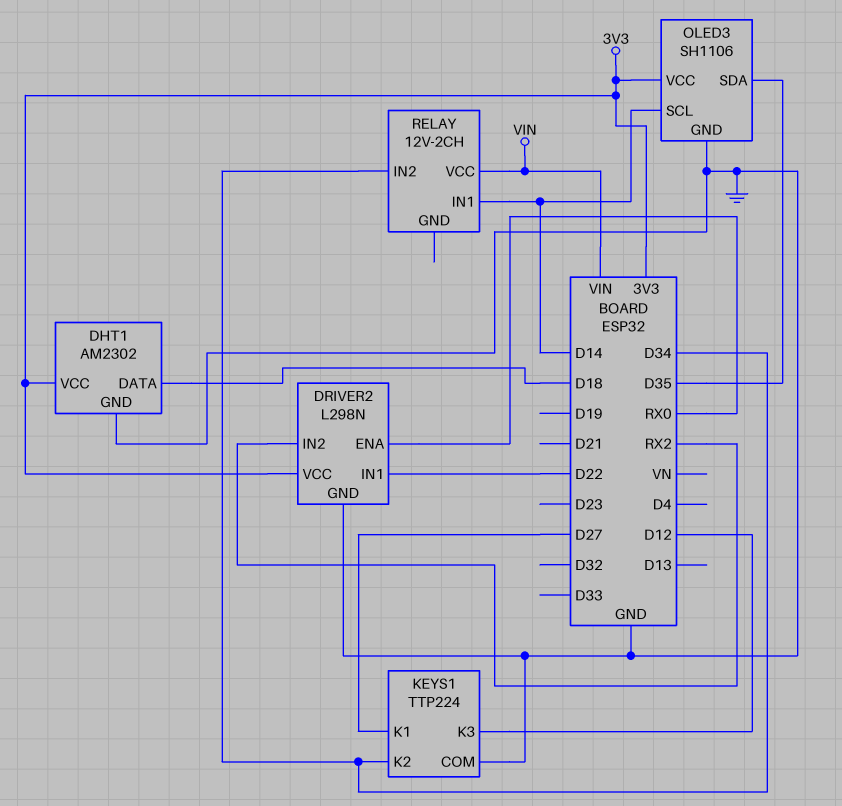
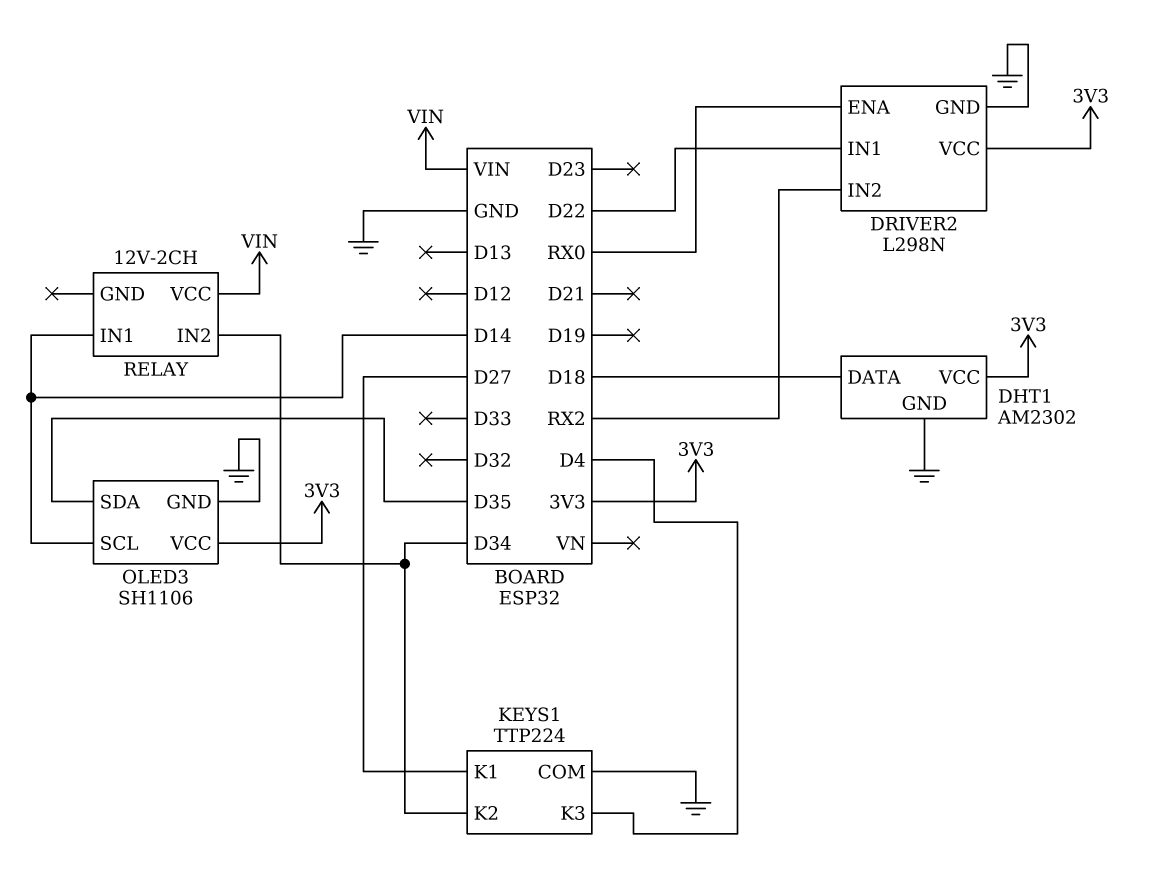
KEYS1 pin K3: D12 -> D4

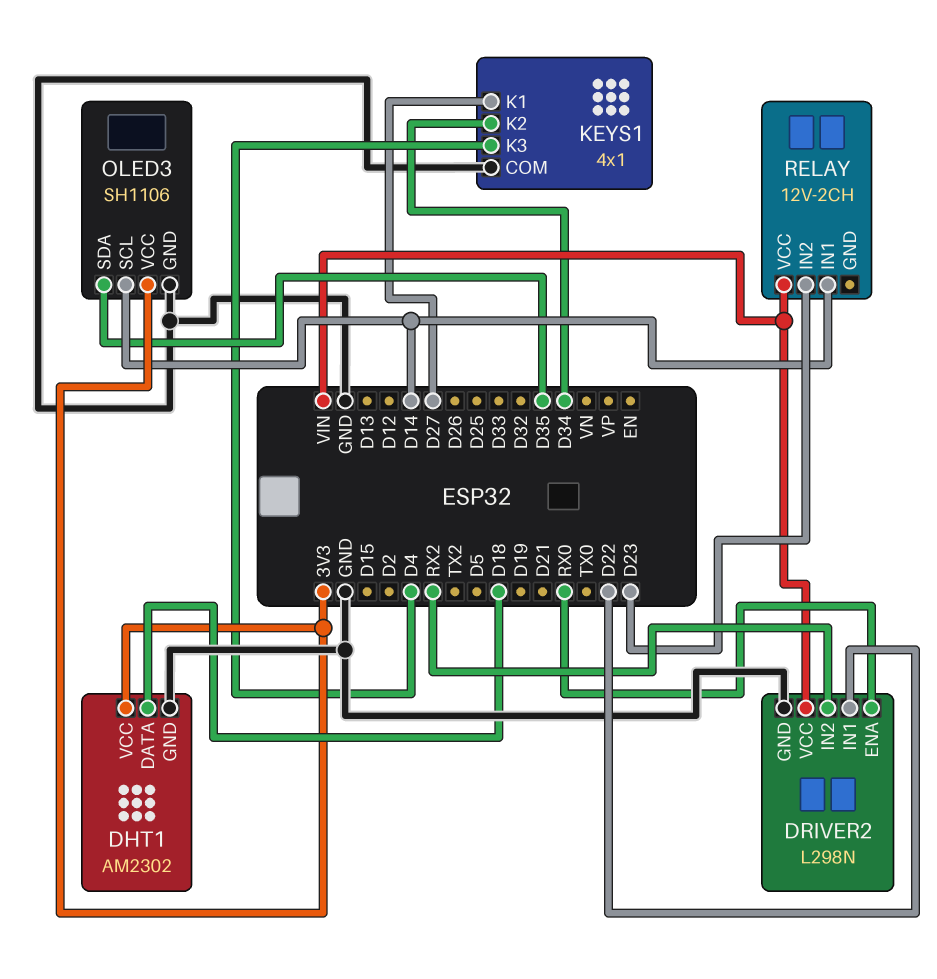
DRIVER2 pin VCC: 3V3 -> VIN
KEYS1: TTP224 -> 4x1
RELAY pin IN2: D34 -> D23

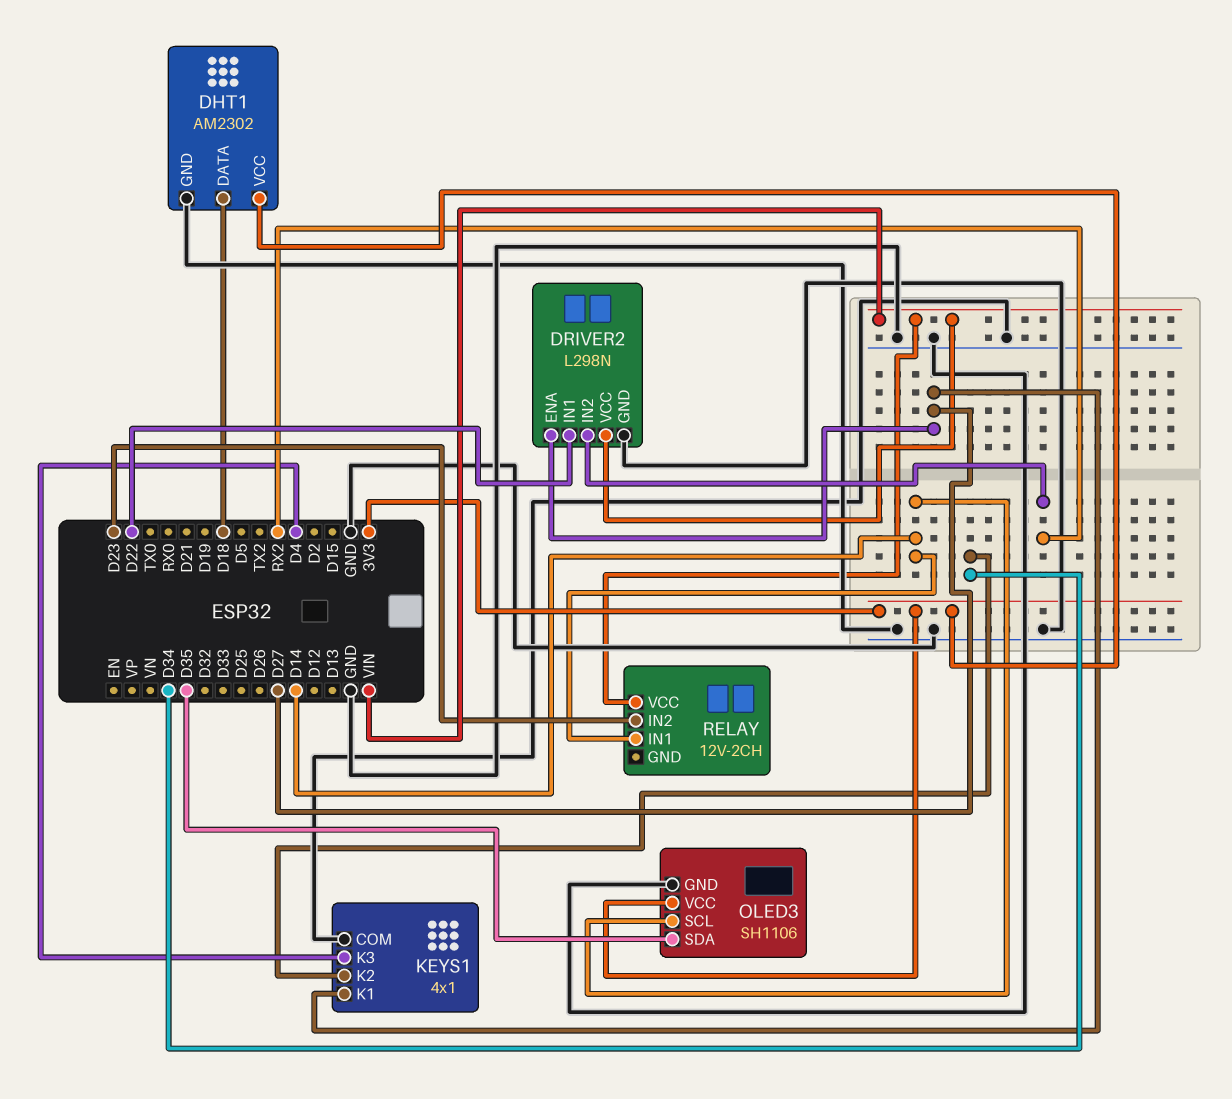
DRIVER2 pin ENA: RX0 -> D27

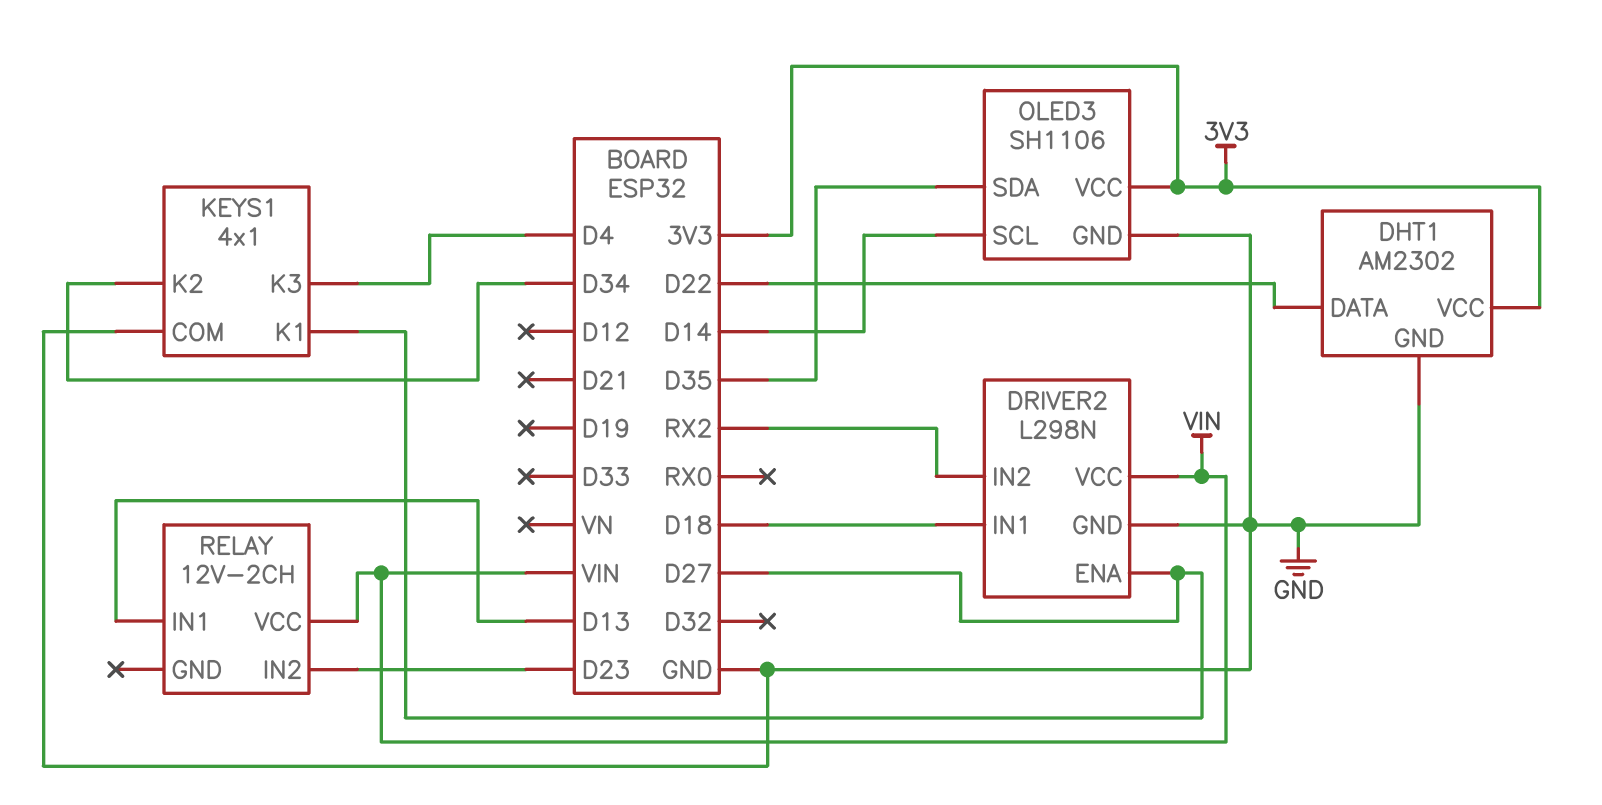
DHT1 pin DATA: D18 -> D22
DRIVER2 pin IN1: D22 -> D18
RELAY pin IN1: D14 -> D13

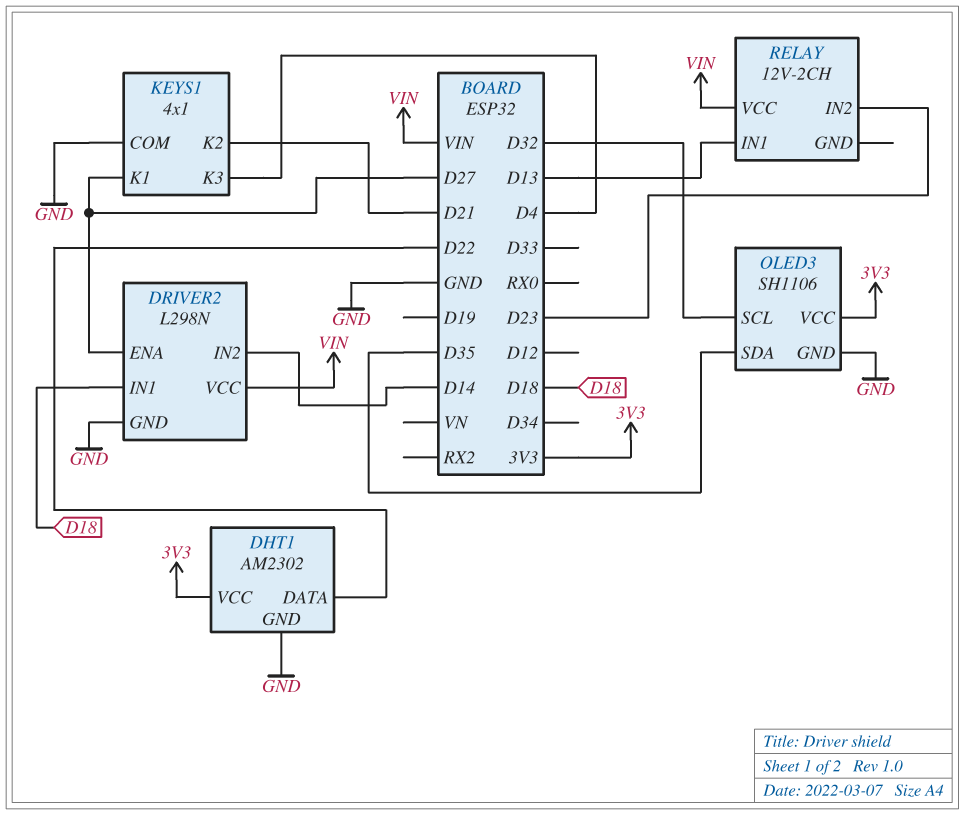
DRIVER2 pin IN2: RX2 -> D14
KEYS1 pin K2: D34 -> D21
OLED3 pin SCL: D14 -> D32

